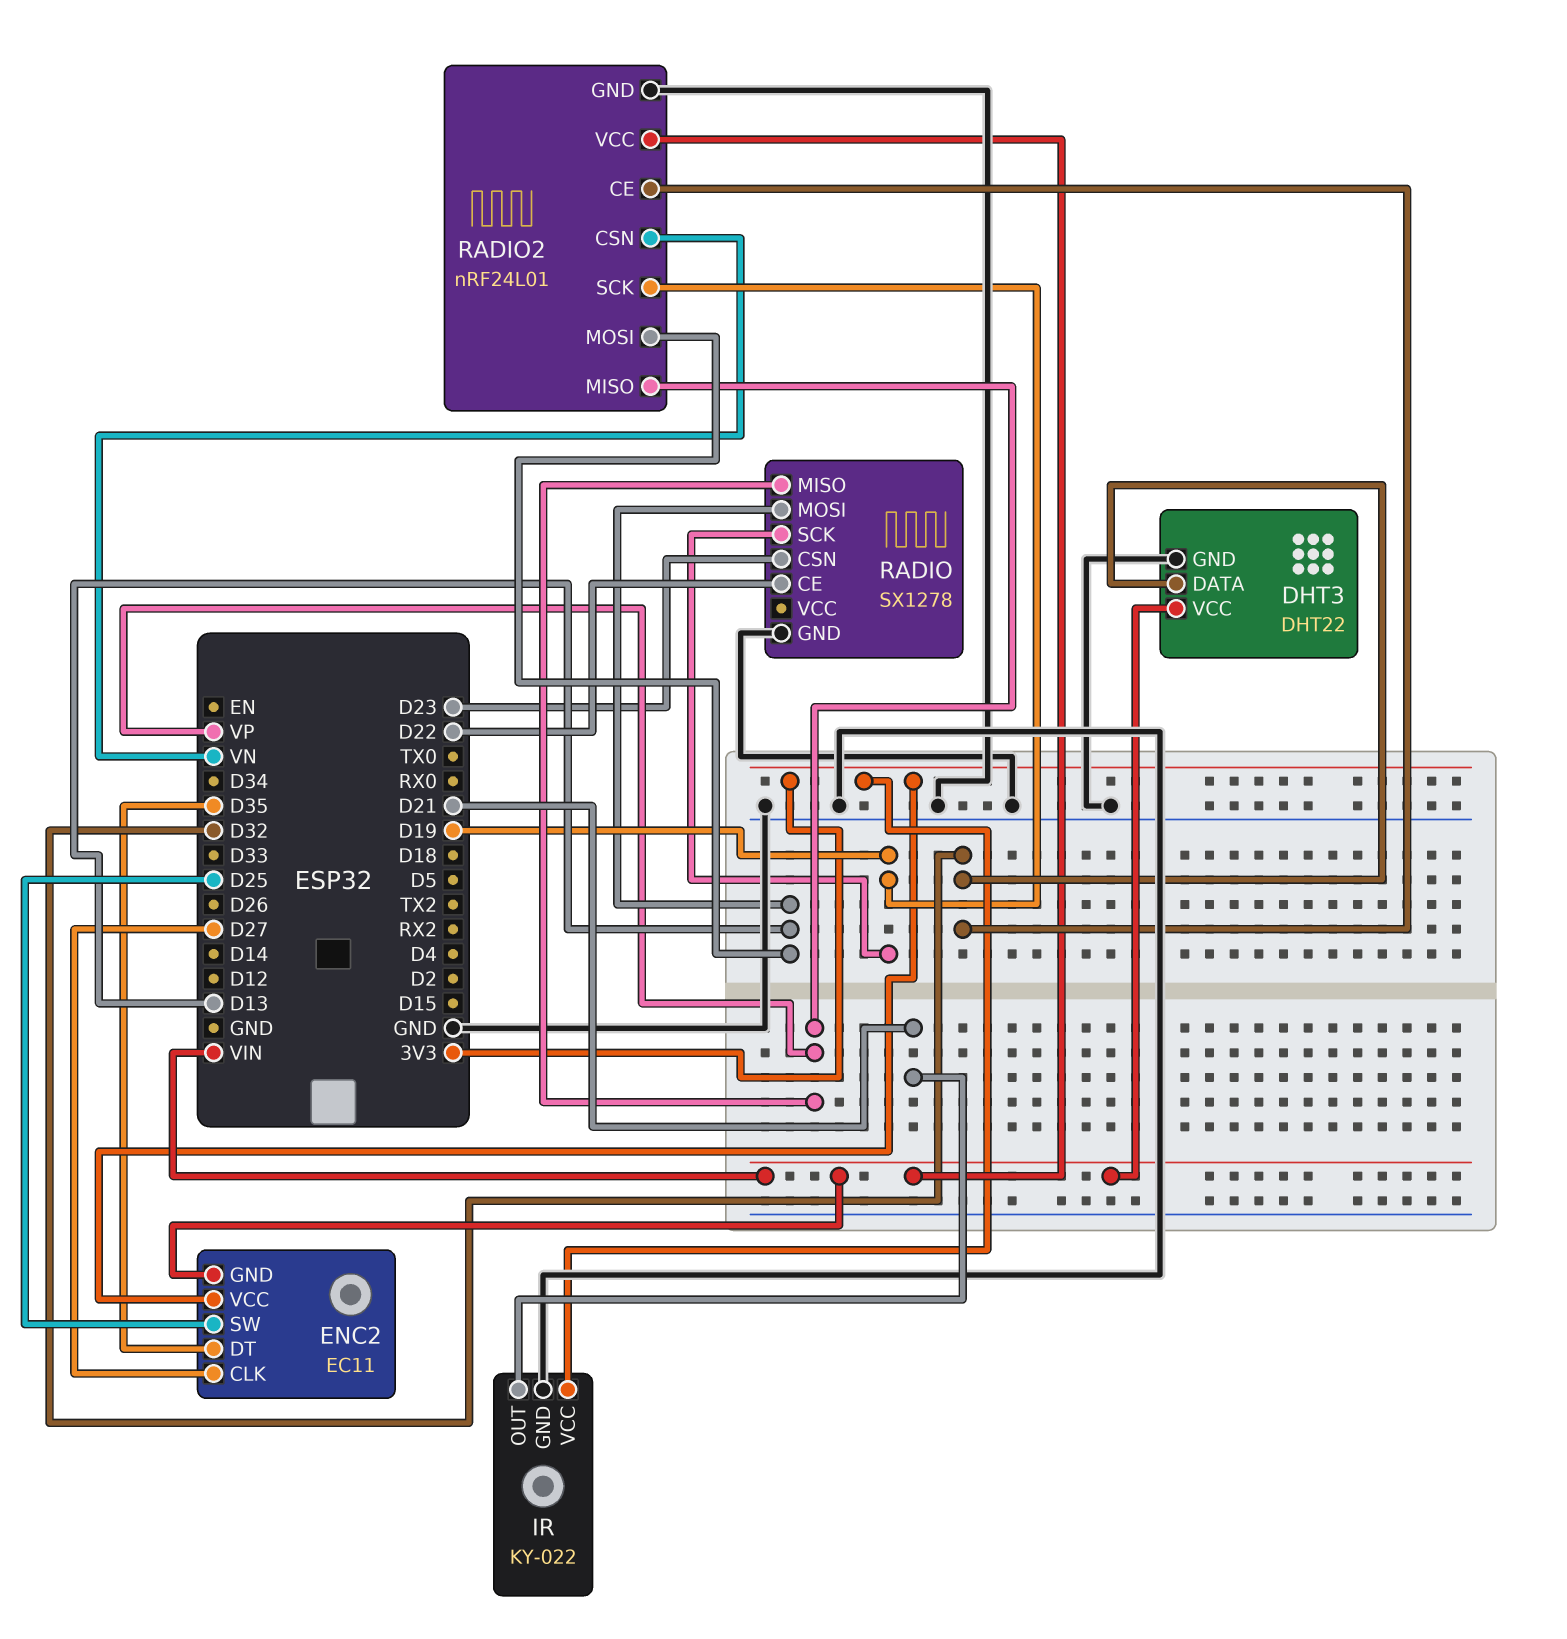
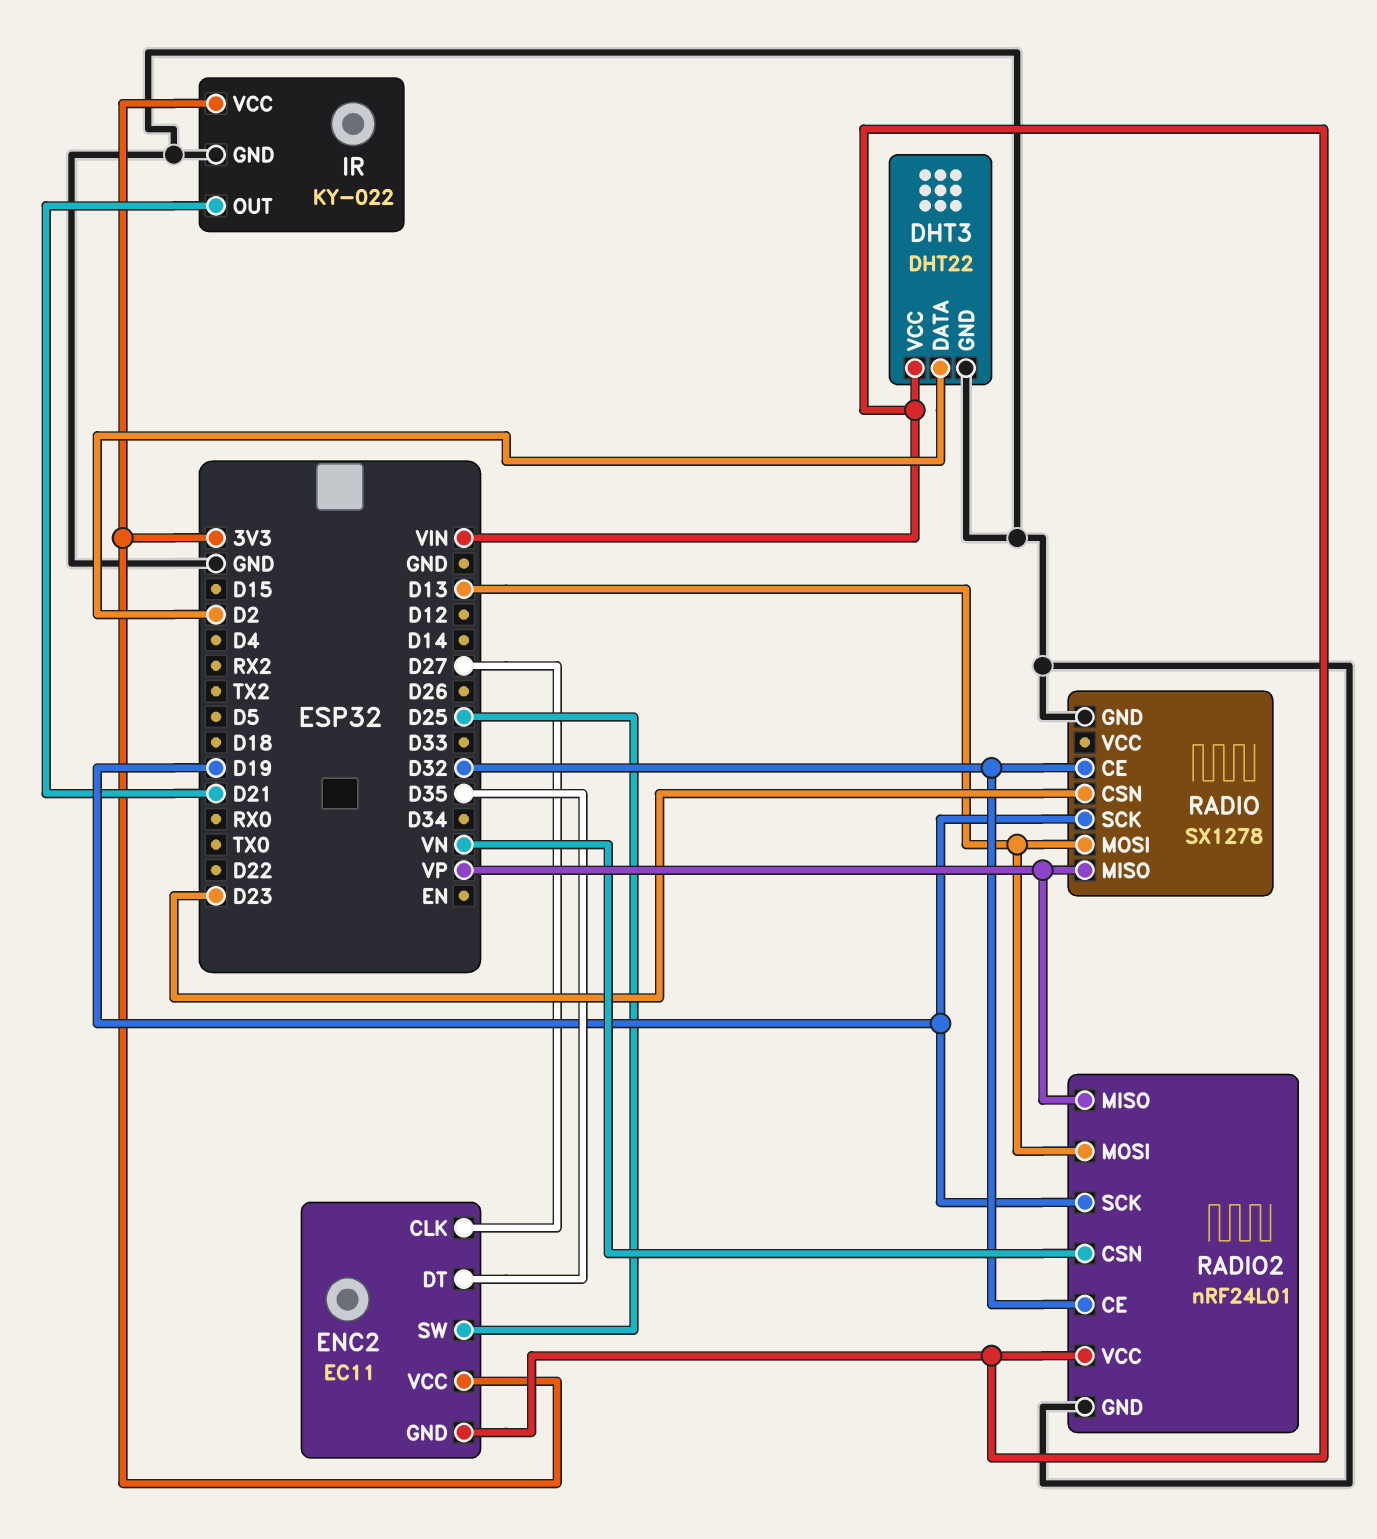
DHT3 pin DATA: D32 -> D2
RADIO pin CE: D22 -> D32

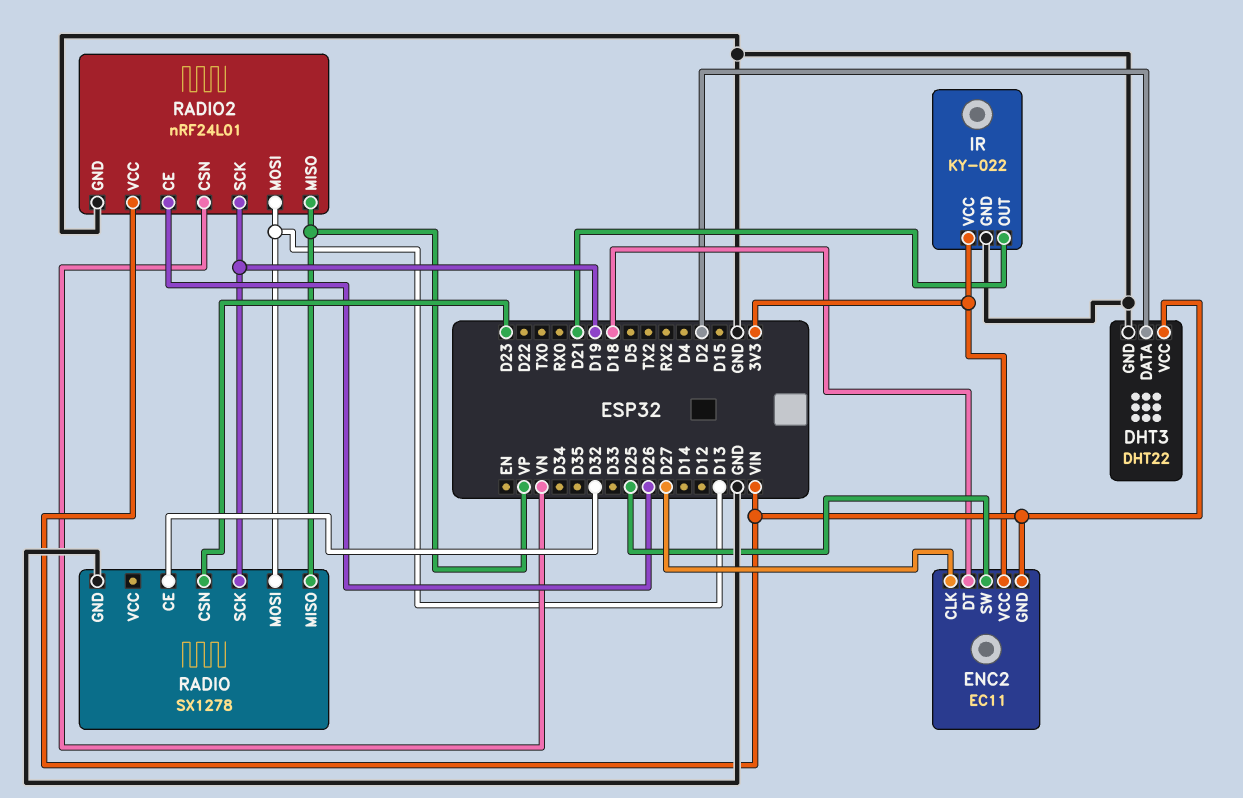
ENC2 pin DT: D35 -> D18
RADIO2 pin CE: D32 -> D26

